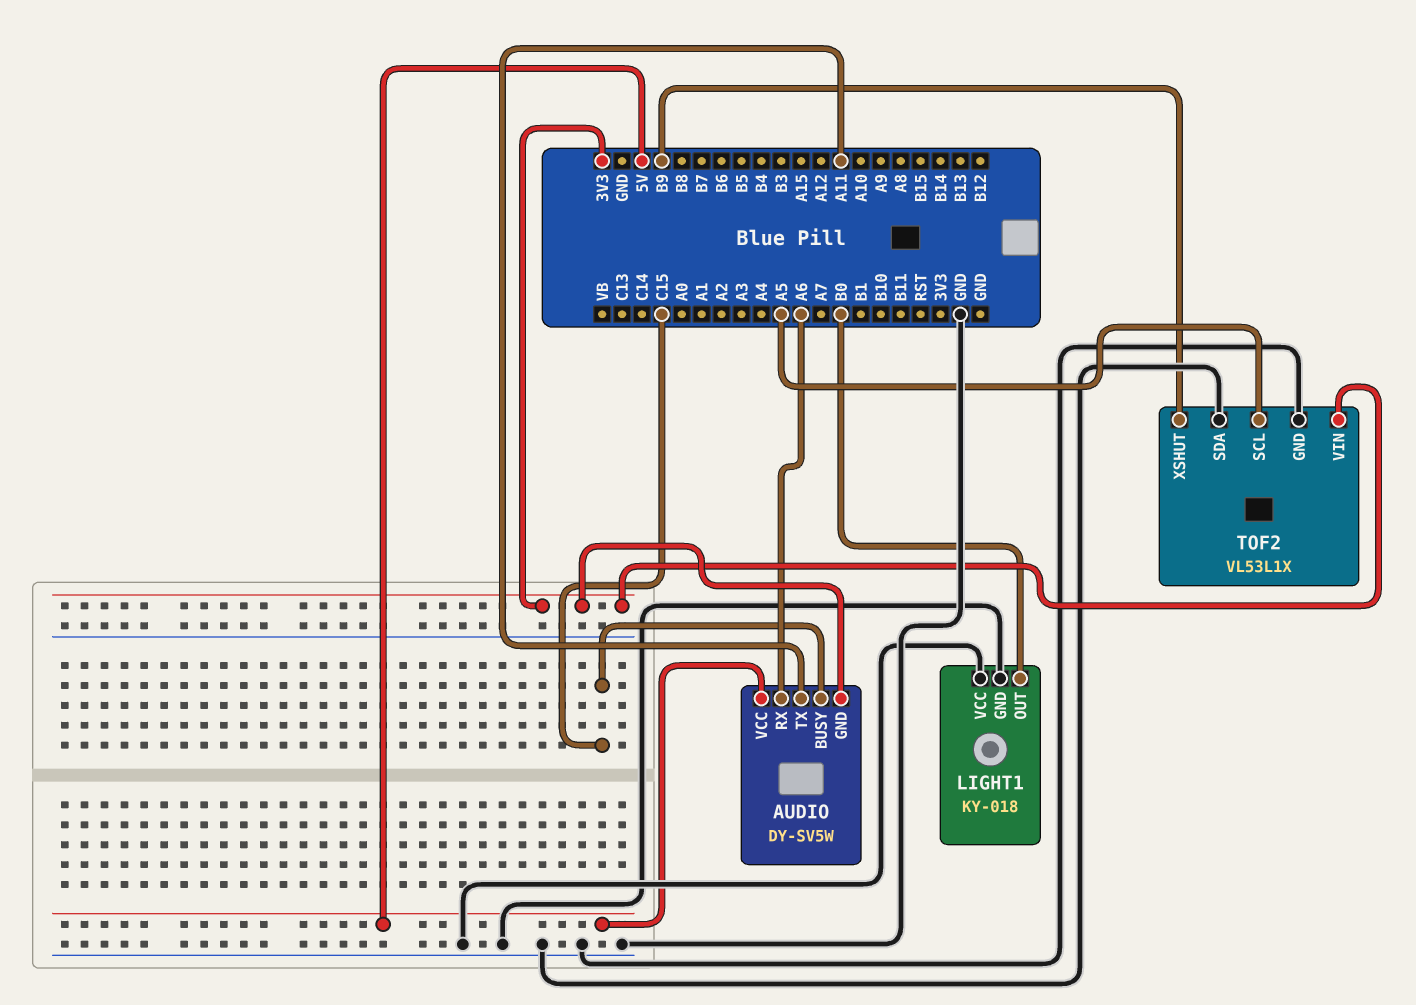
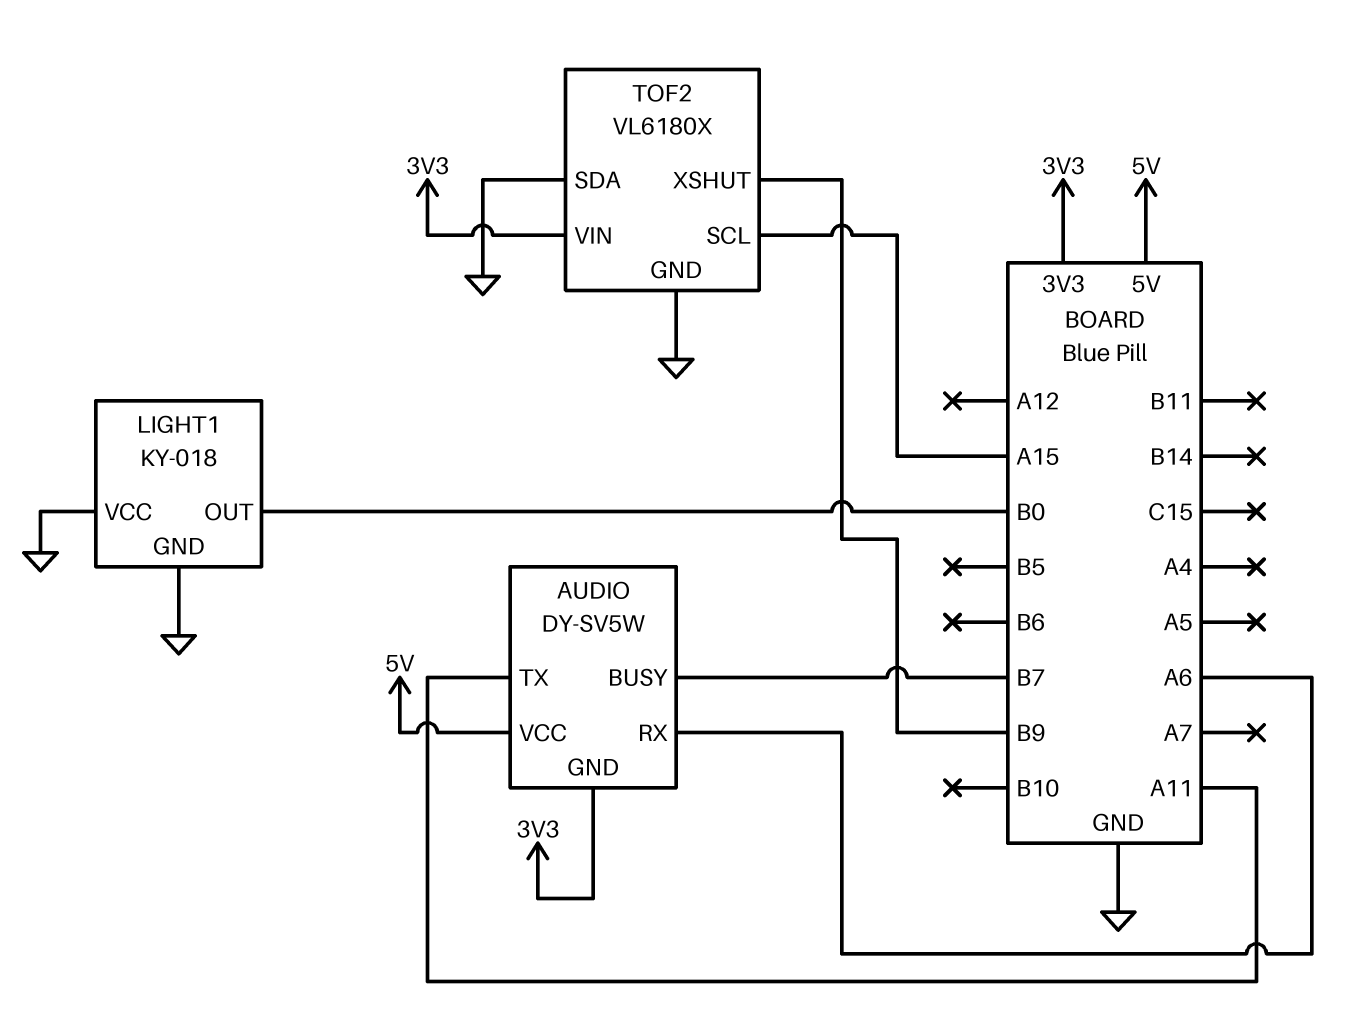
AUDIO pin BUSY: C15 -> B7
TOF2: VL53L1X -> VL6180X
TOF2 pin SCL: A5 -> A15

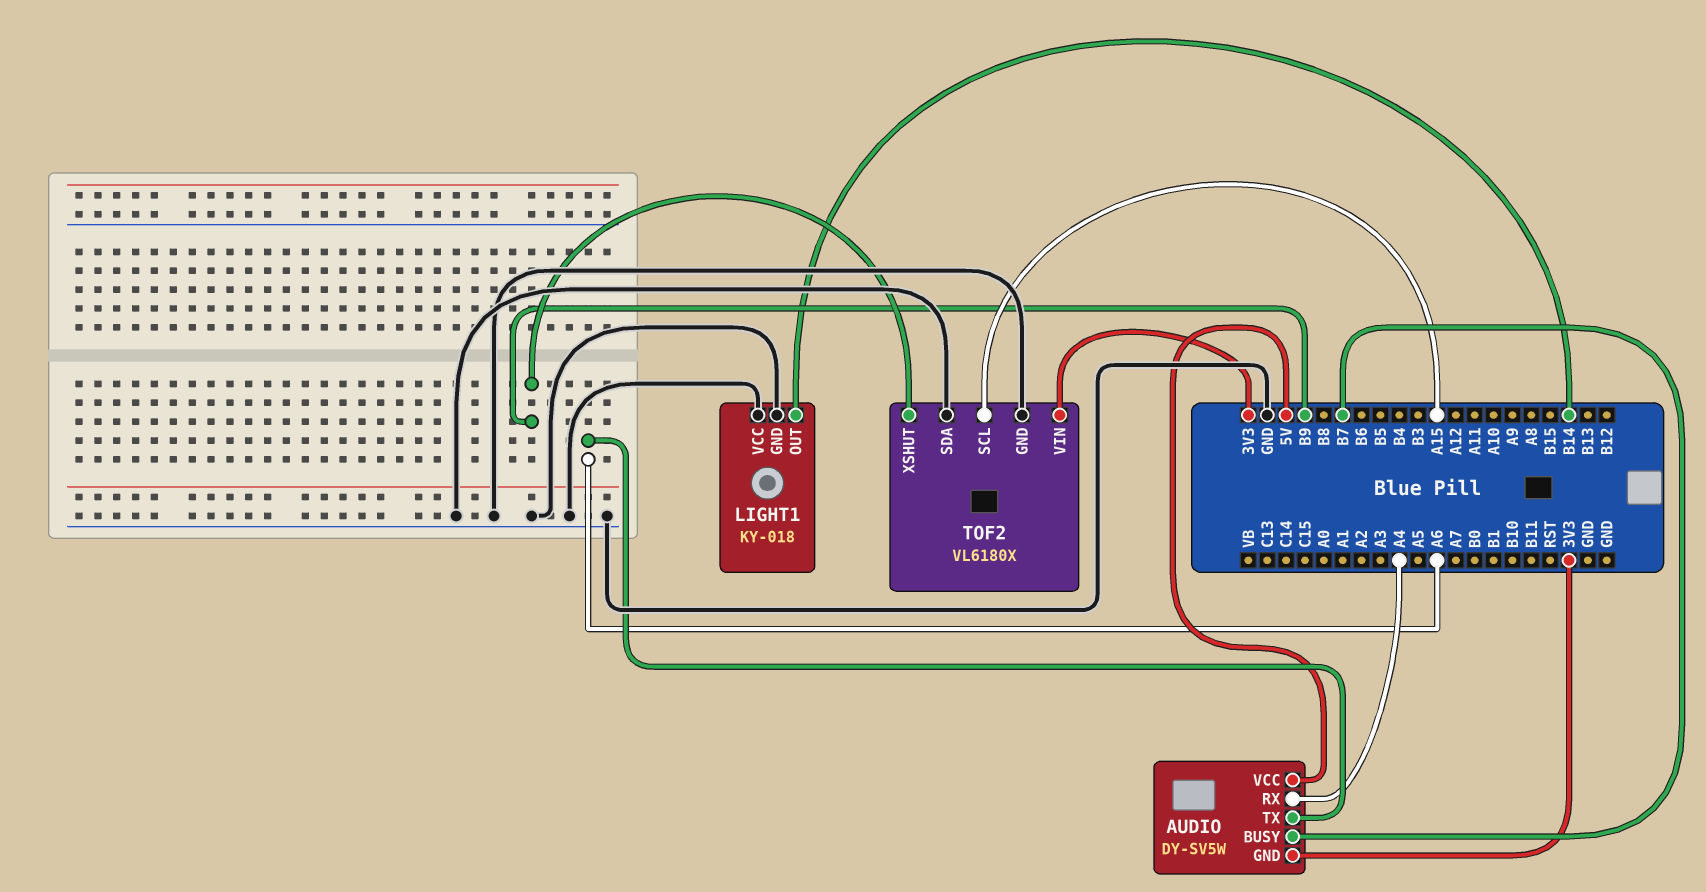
AUDIO pin RX: A6 -> A4
AUDIO pin TX: A11 -> A6
LIGHT1 pin OUT: B0 -> B14

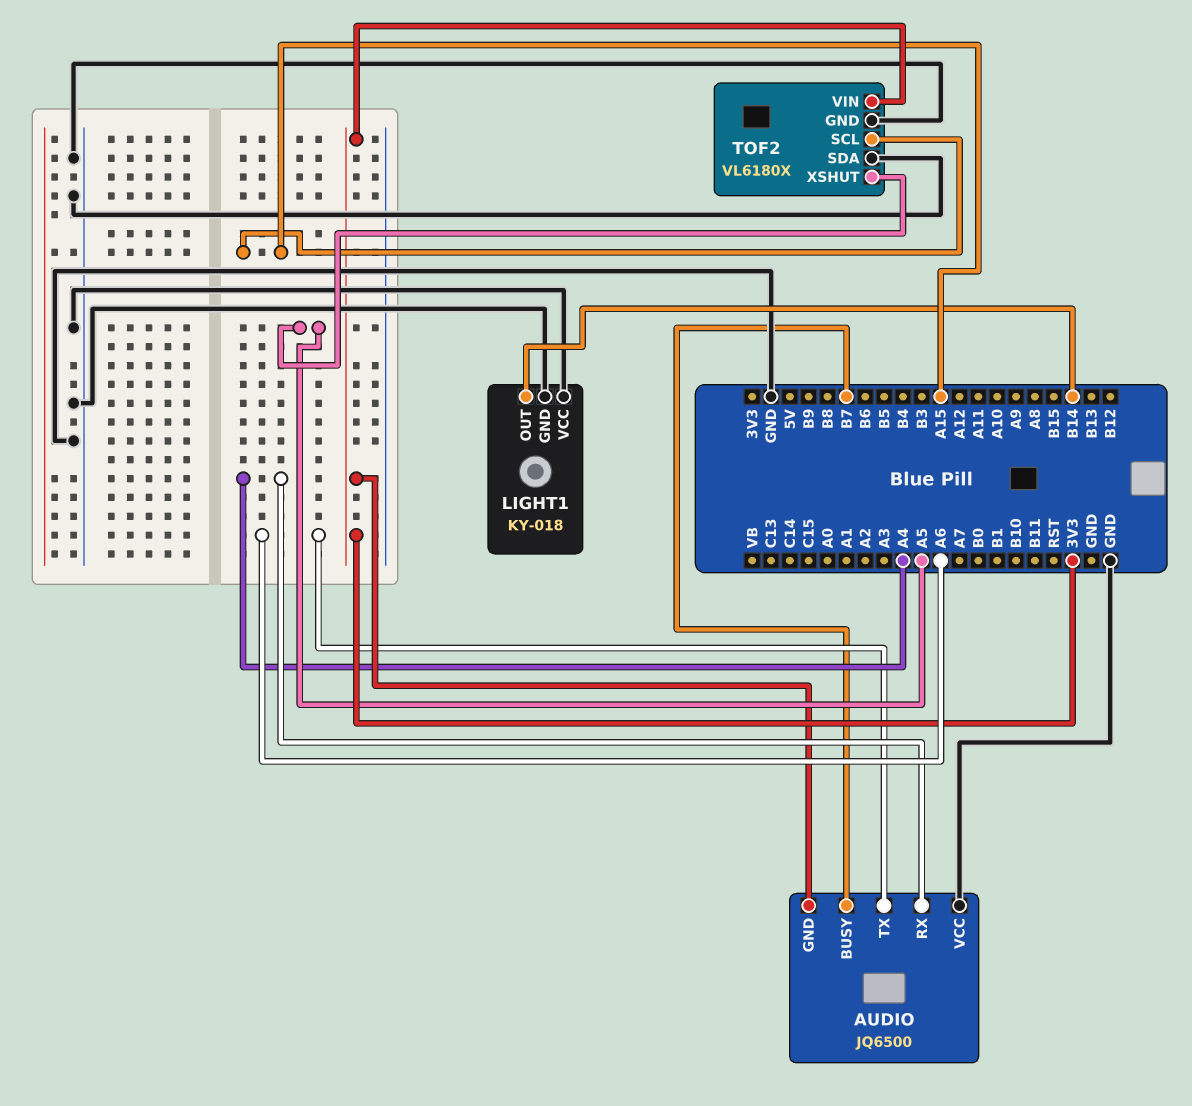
AUDIO: DY-SV5W -> JQ6500
AUDIO pin VCC: 5V -> GND
TOF2 pin XSHUT: B9 -> A5

